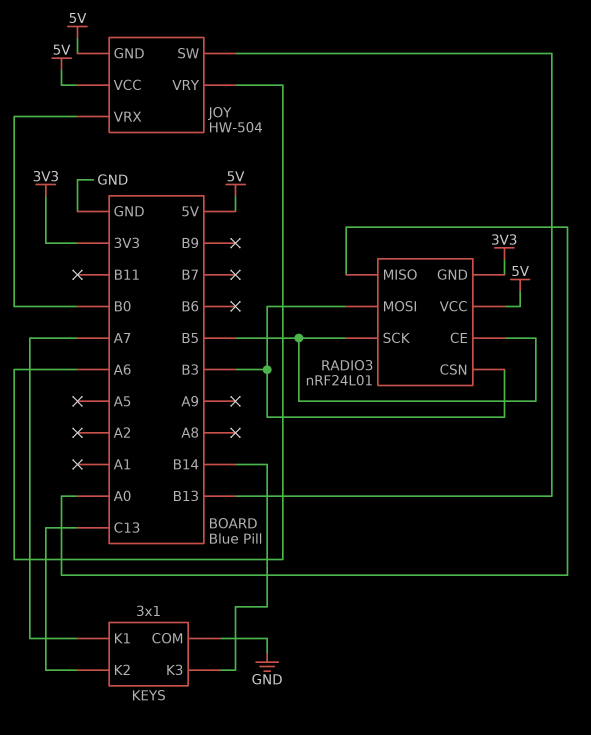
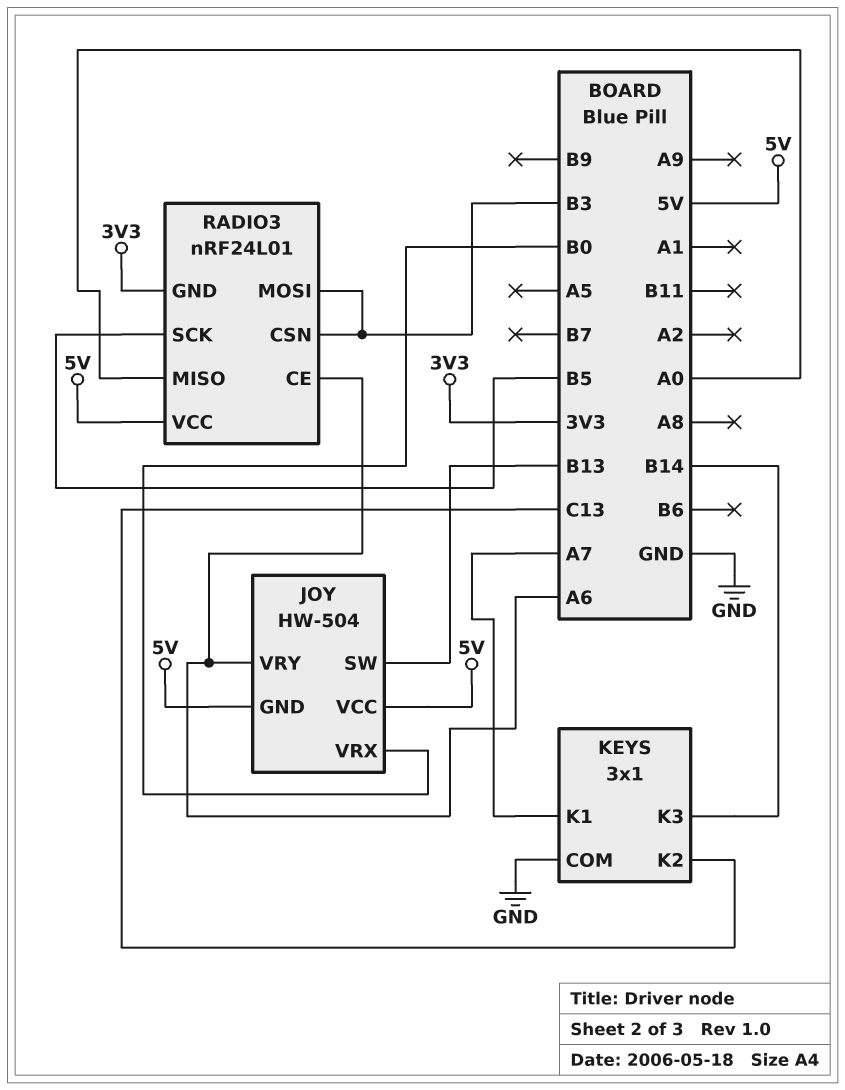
RADIO3 pin CE: B5 -> A6

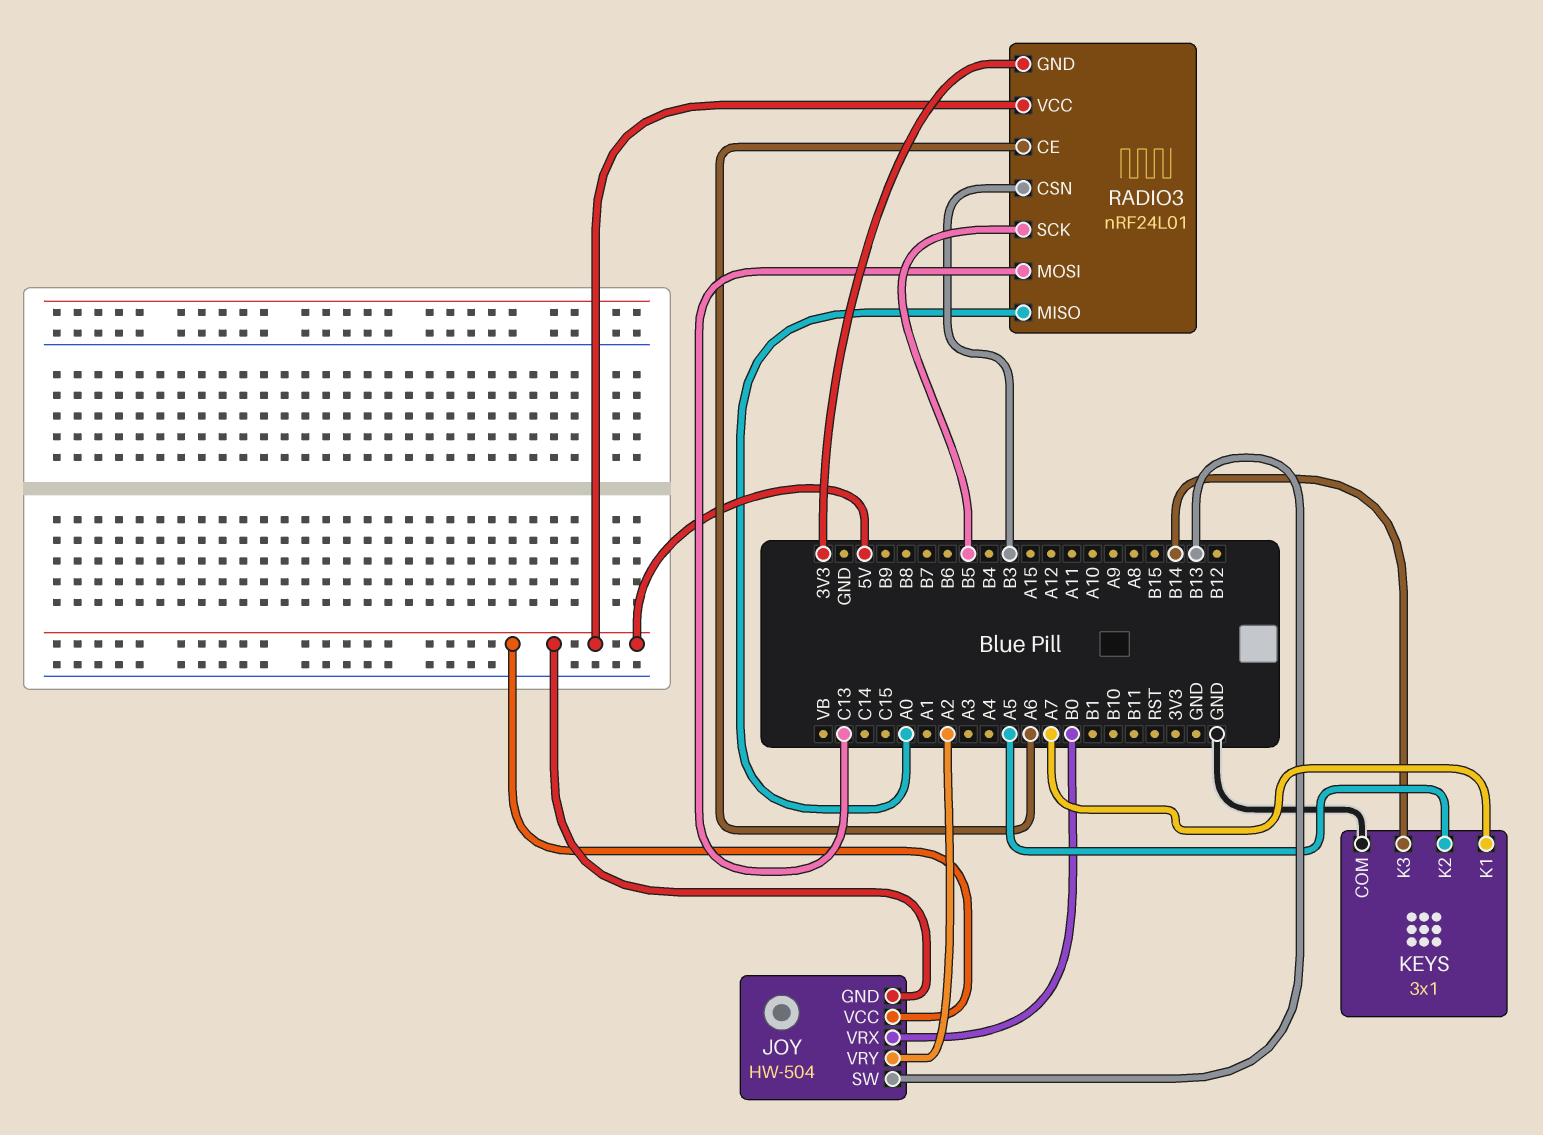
JOY pin VRY: A6 -> A2
KEYS pin K2: C13 -> A5
RADIO3 pin MOSI: B3 -> C13

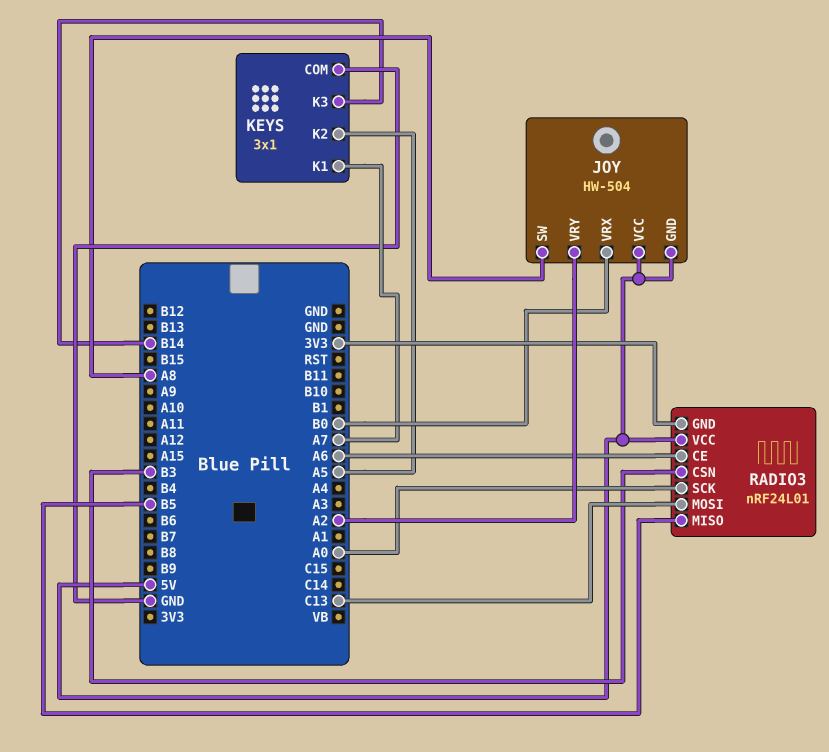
JOY pin SW: B13 -> A8
RADIO3 pin MISO: A0 -> B5
RADIO3 pin SCK: B5 -> A0

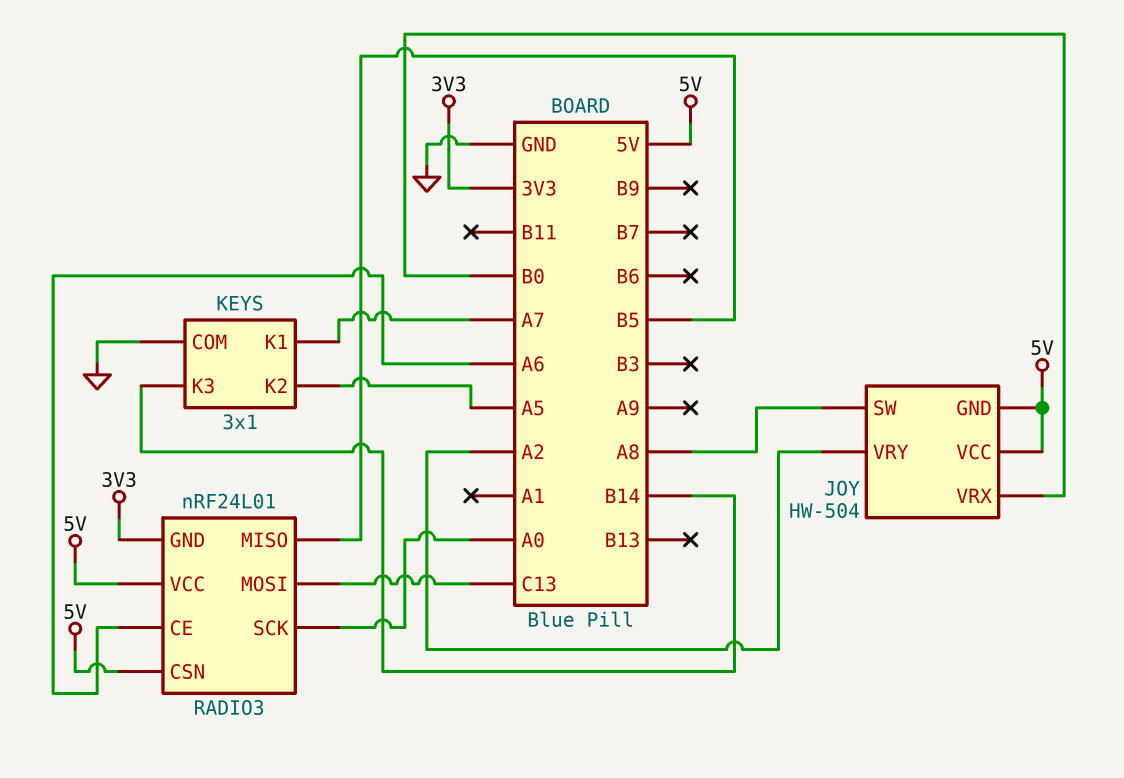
RADIO3 pin CSN: B3 -> 5V

